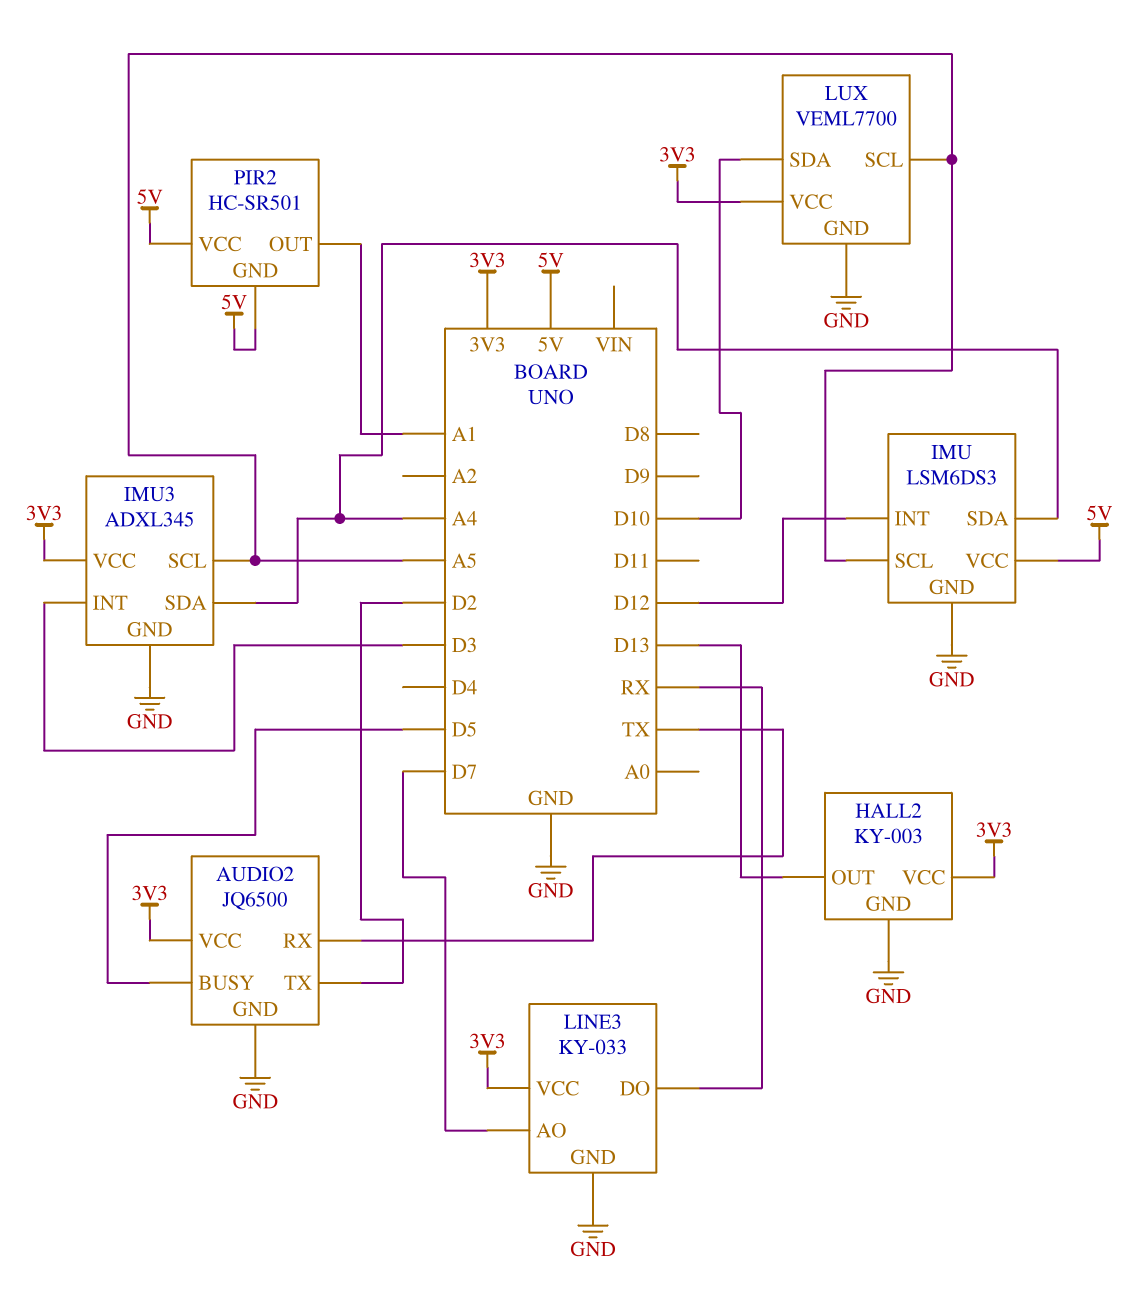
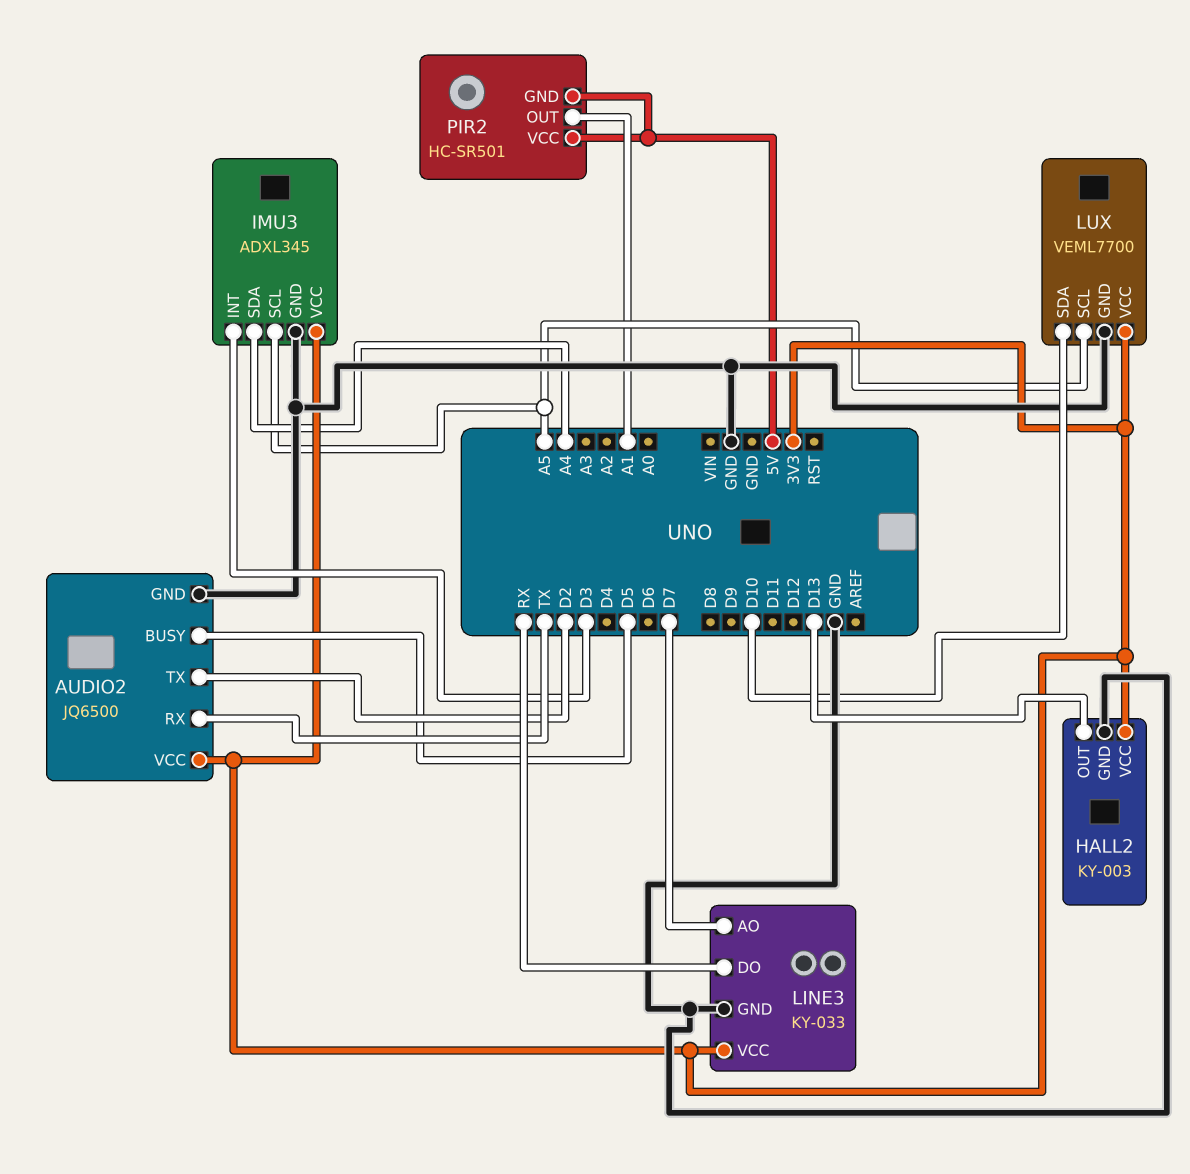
IMU: LSM6DS3 -> none
IMU pin GND: GND -> none
IMU pin INT: D12 -> none
IMU pin SCL: A5 -> none
IMU pin SDA: A4 -> none
IMU pin VCC: 5V -> none

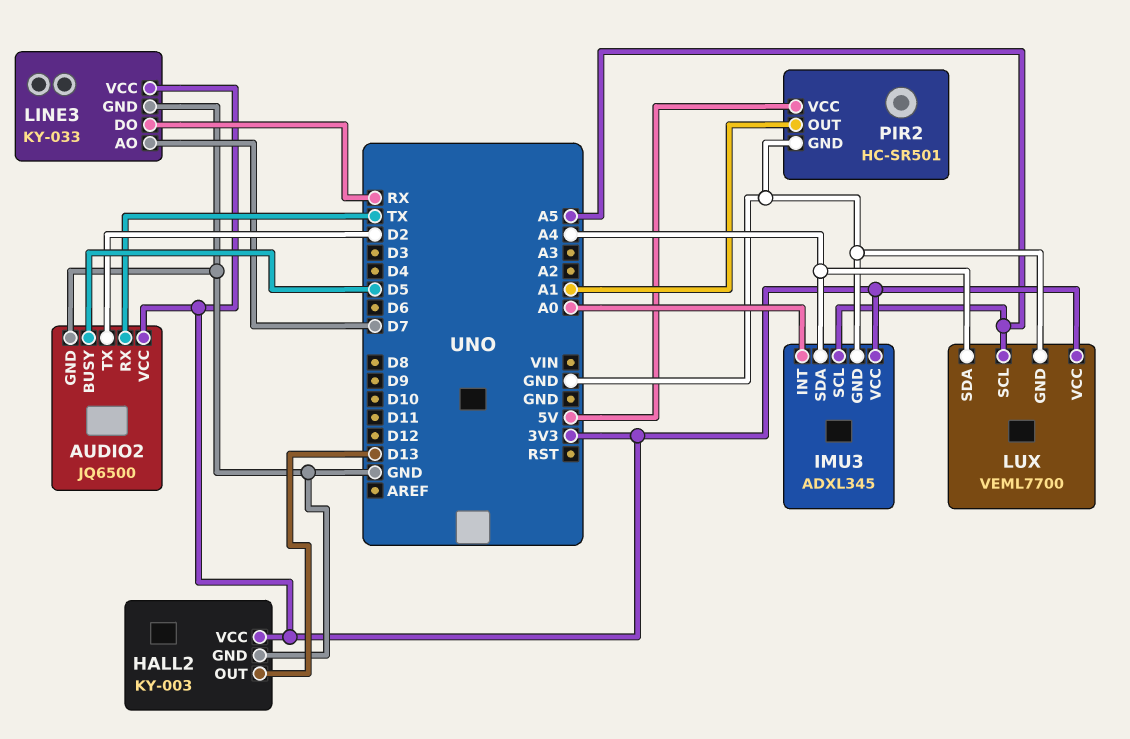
IMU3 pin INT: D3 -> A0
LUX pin SDA: D10 -> A4
PIR2 pin GND: 5V -> GND

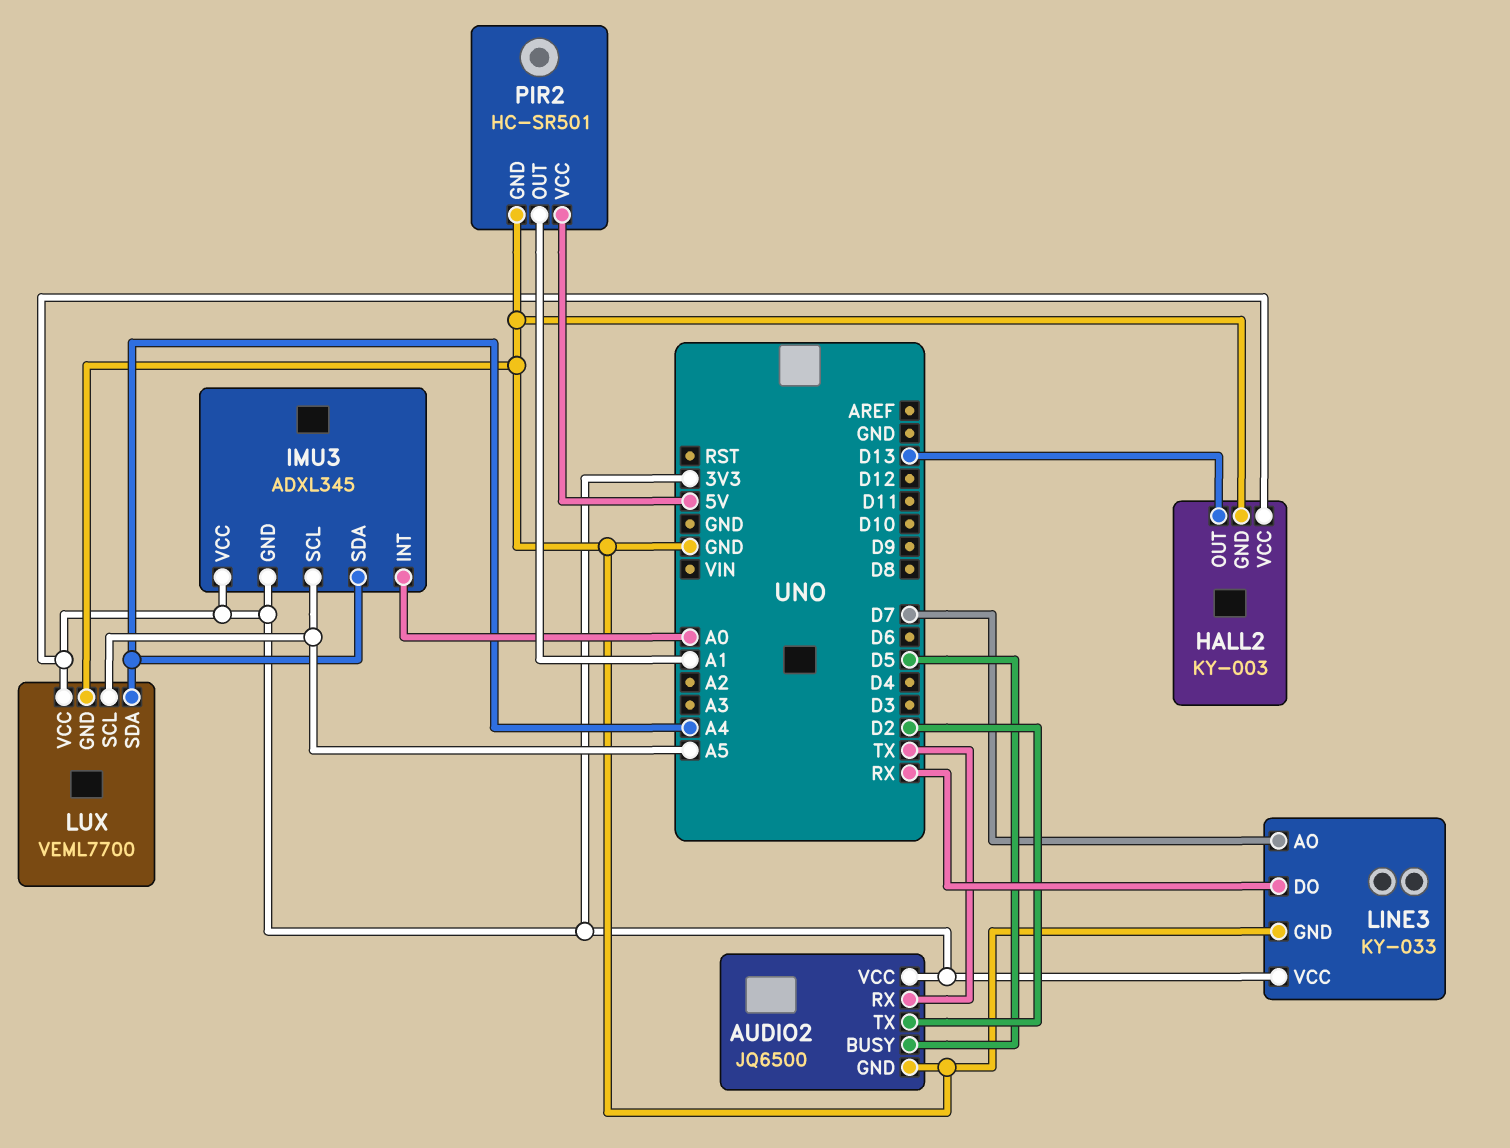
IMU3 pin GND: GND -> 3V3

